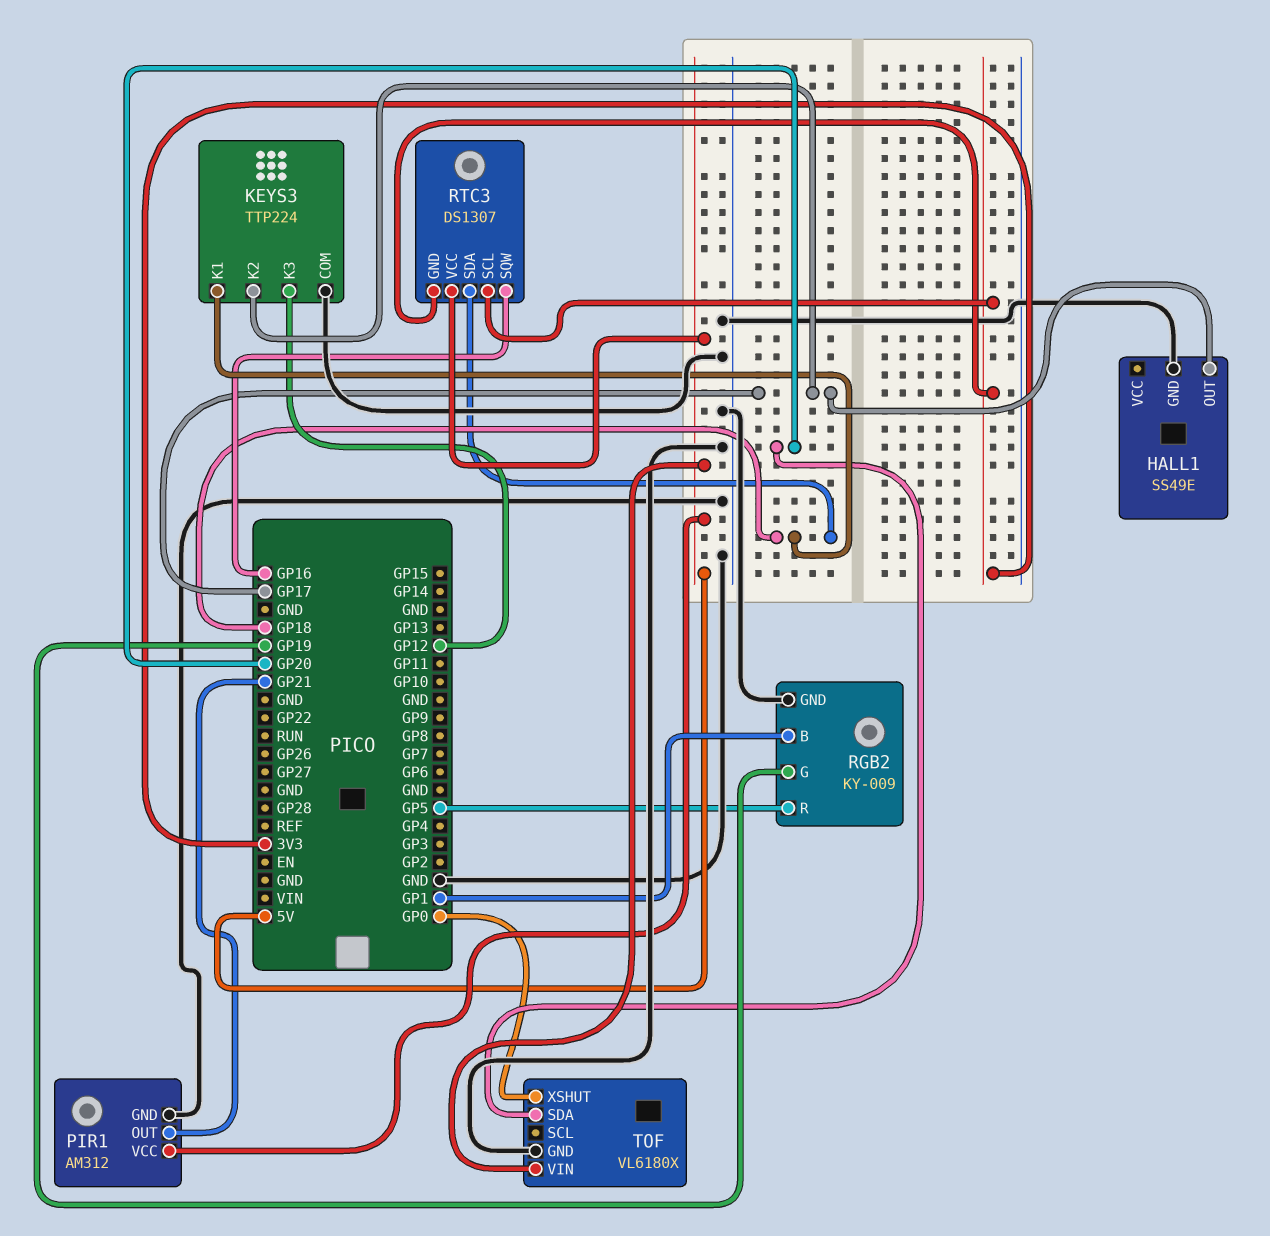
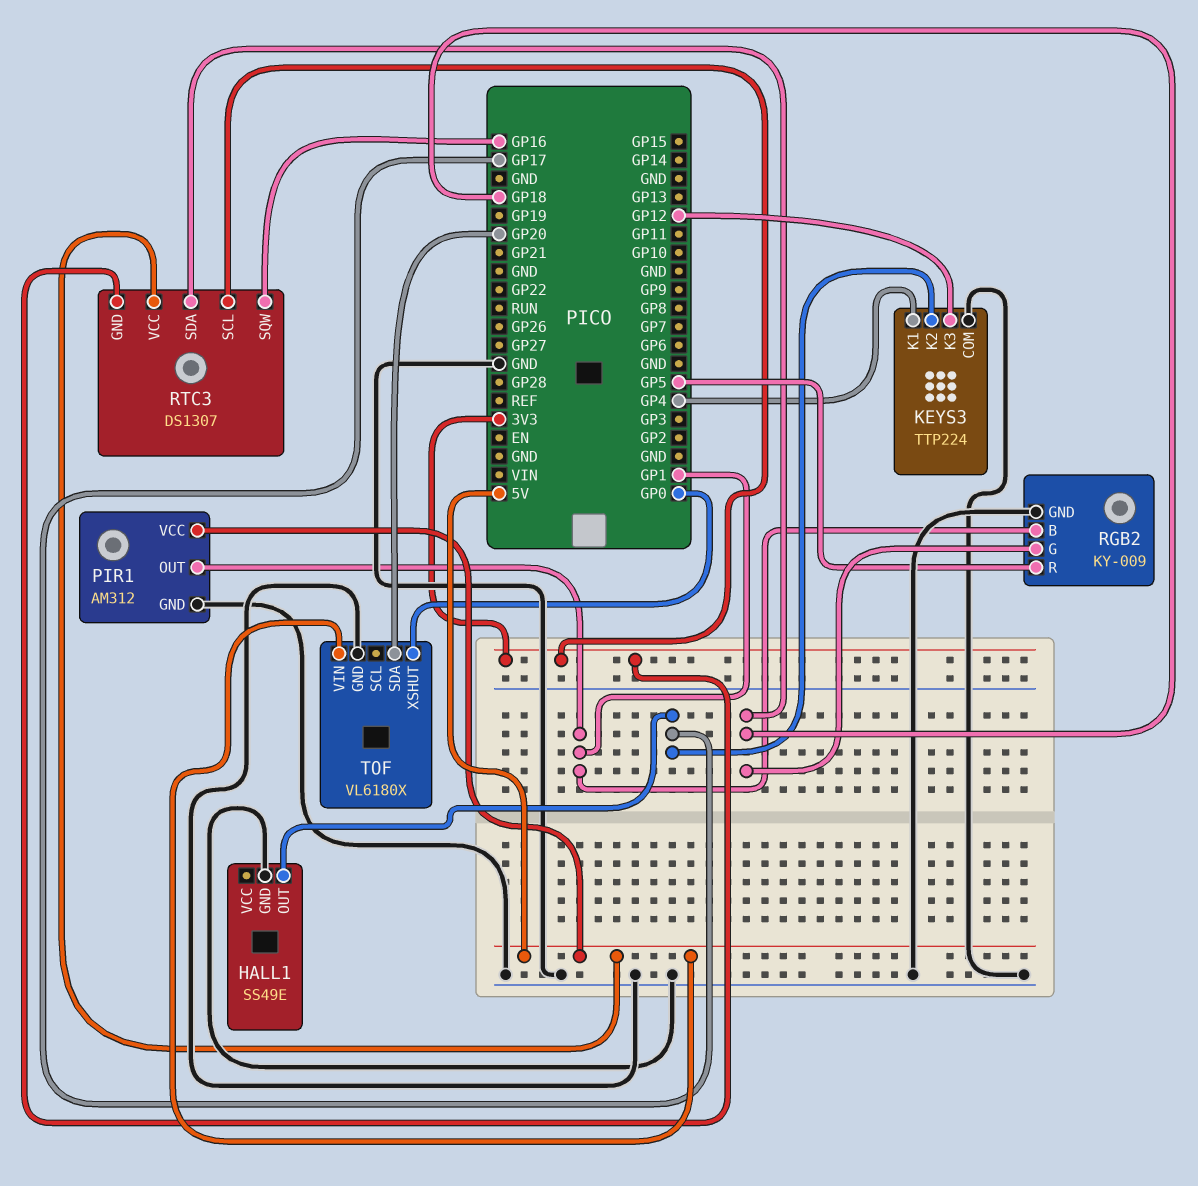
KEYS3 pin K1: GP18 -> GP4
PIR1 pin OUT: GP21 -> GP1
RGB2 pin G: GP19 -> GP18

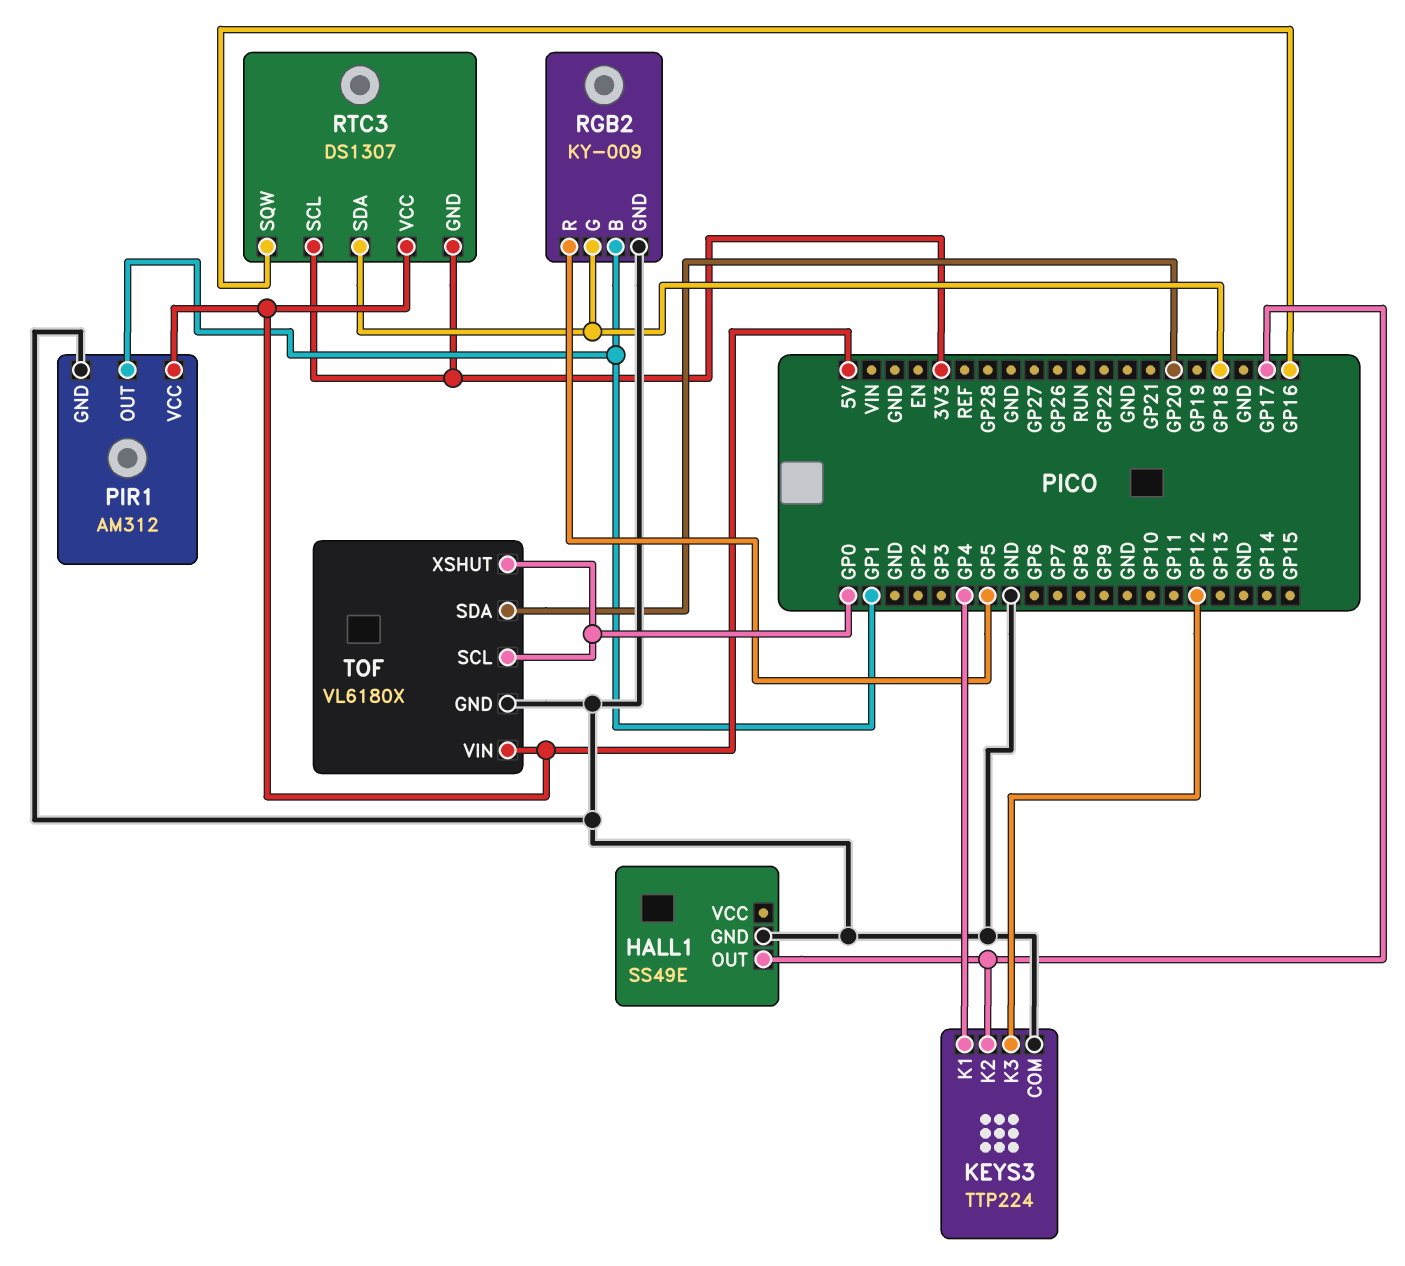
TOF pin SCL: none -> GP0

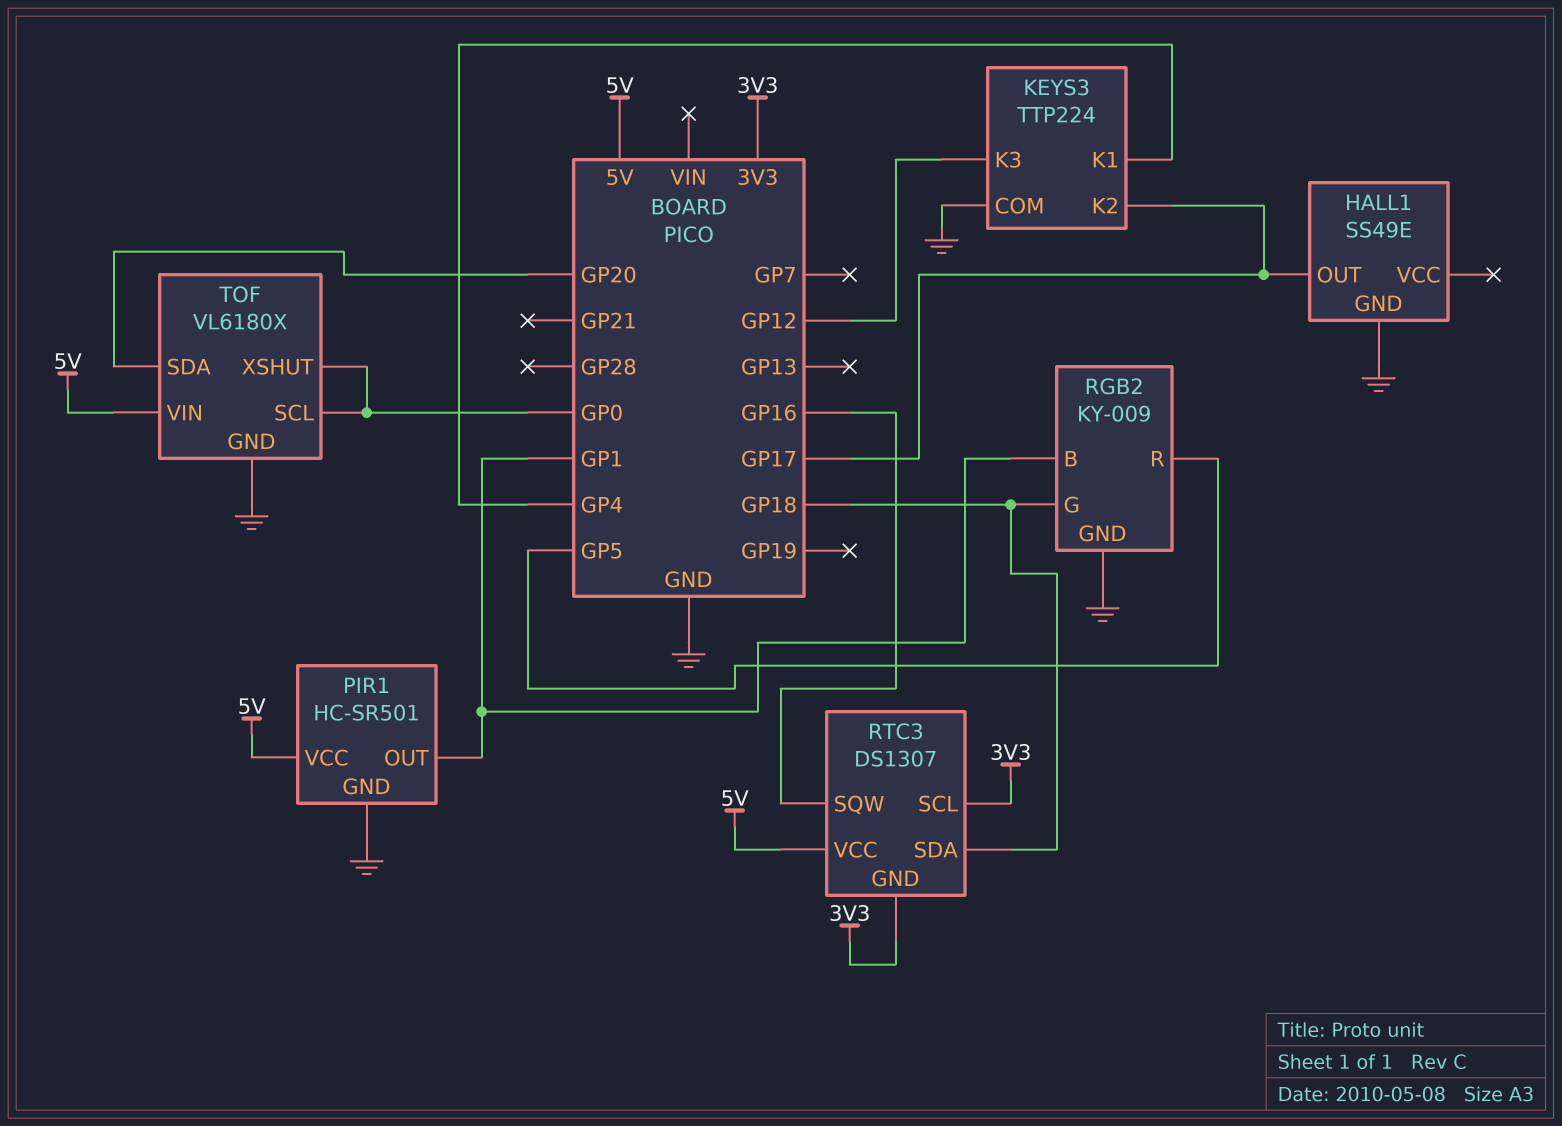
PIR1: AM312 -> HC-SR501

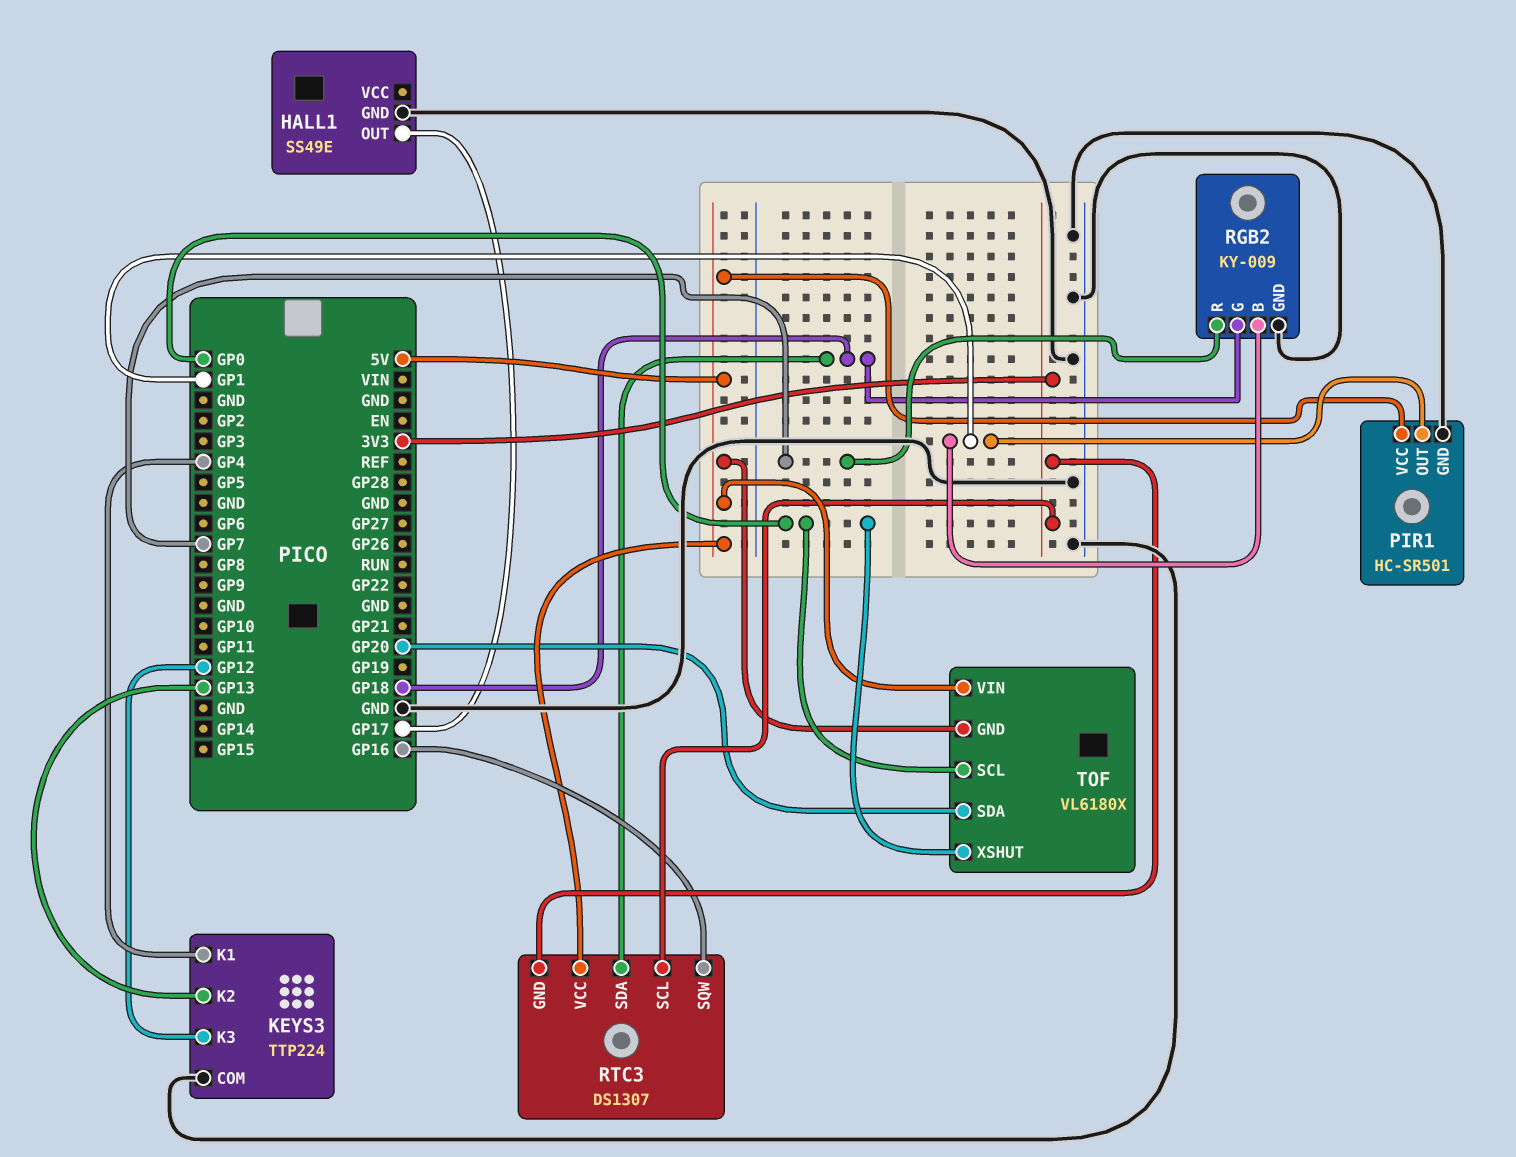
KEYS3 pin K2: GP17 -> GP13
RGB2 pin R: GP5 -> GP7
TOF pin GND: GND -> 5V

